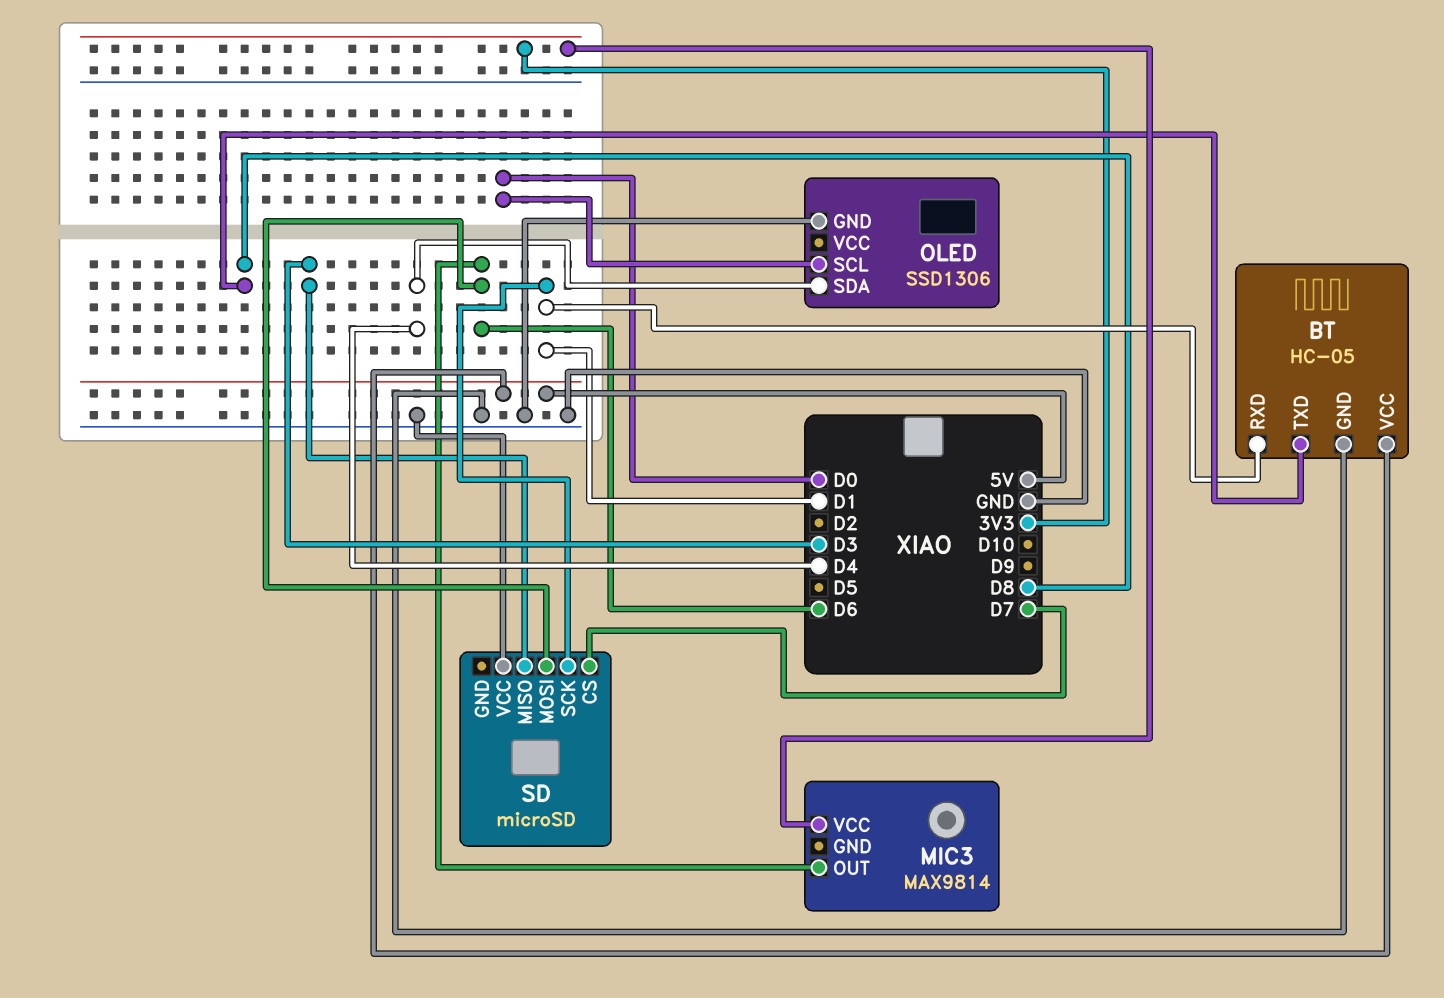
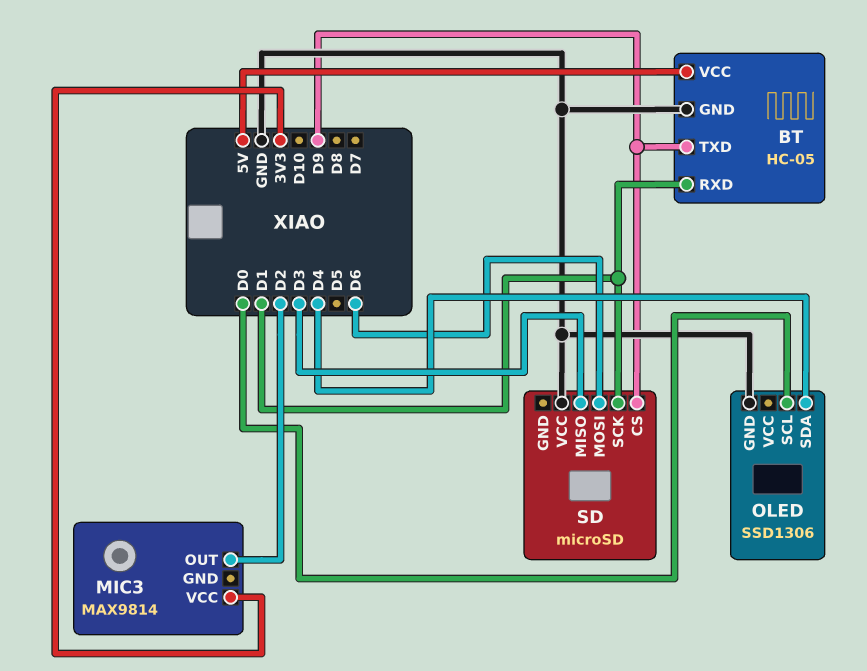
BT pin TXD: D8 -> D9
MIC3 pin OUT: D6 -> D2
SD pin CS: D7 -> D9

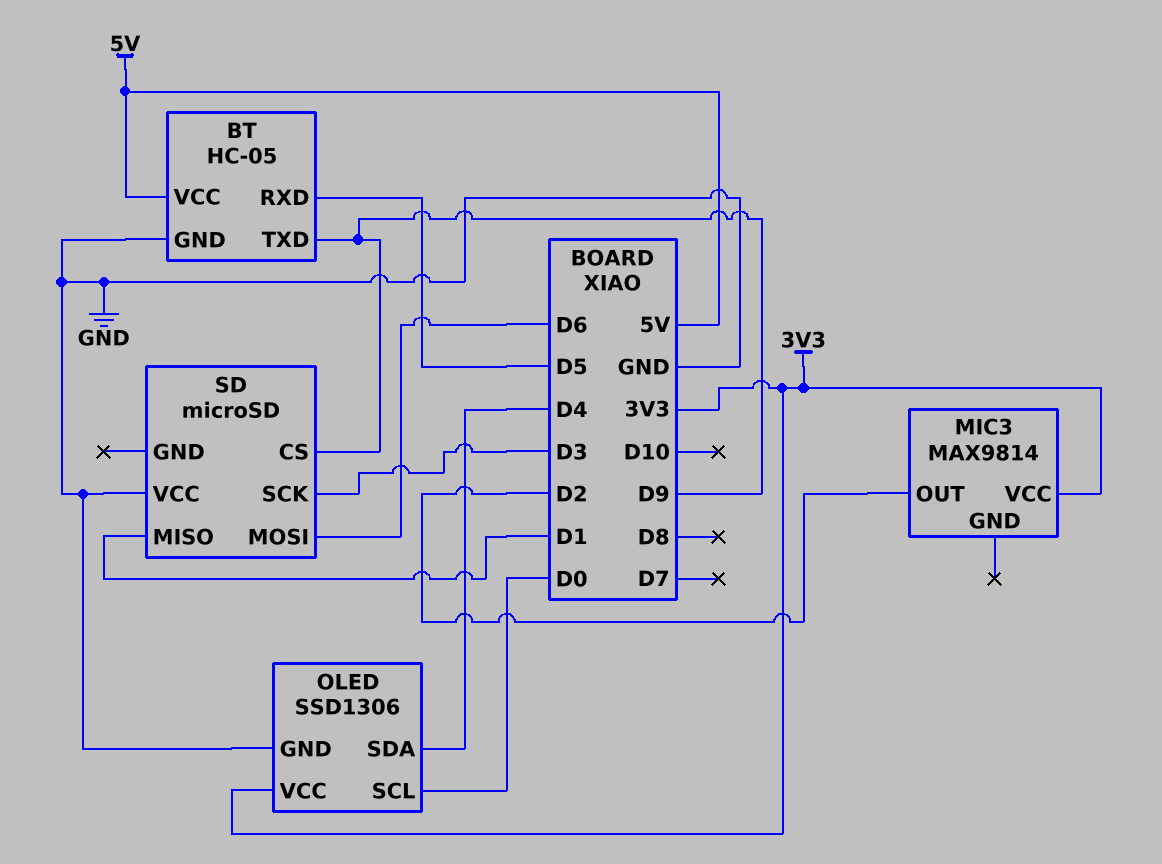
BT pin RXD: D1 -> D5
OLED pin VCC: none -> 3V3
SD pin MISO: D3 -> D1
SD pin SCK: D1 -> D3

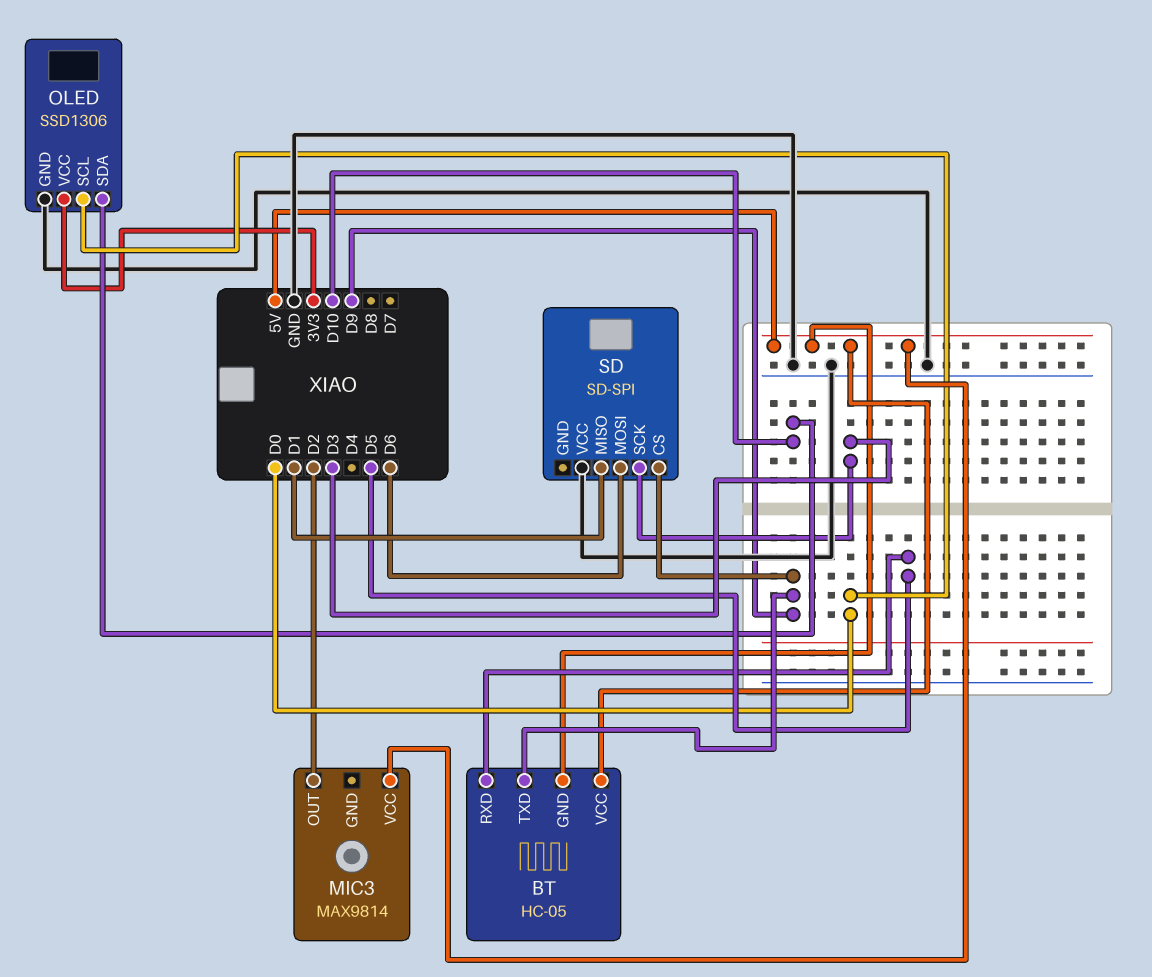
BT pin GND: GND -> 5V
MIC3 pin VCC: 3V3 -> 5V
OLED pin SDA: D4 -> D10
SD: microSD -> SD-SPI

